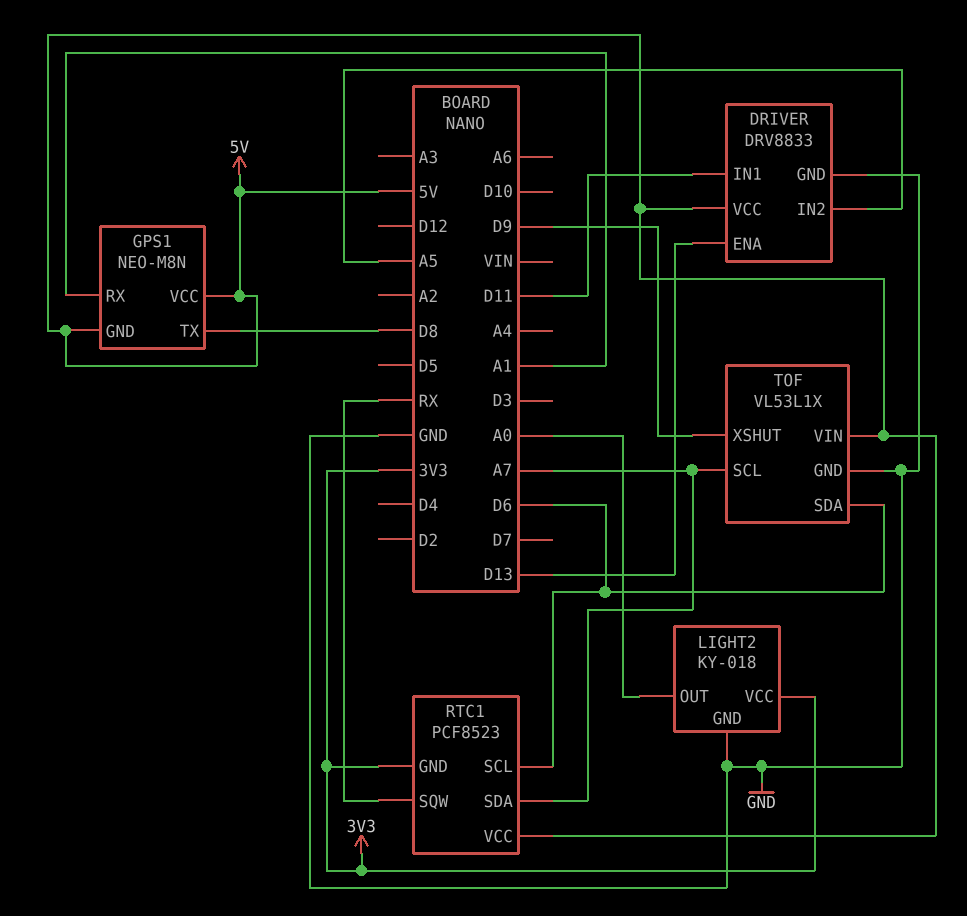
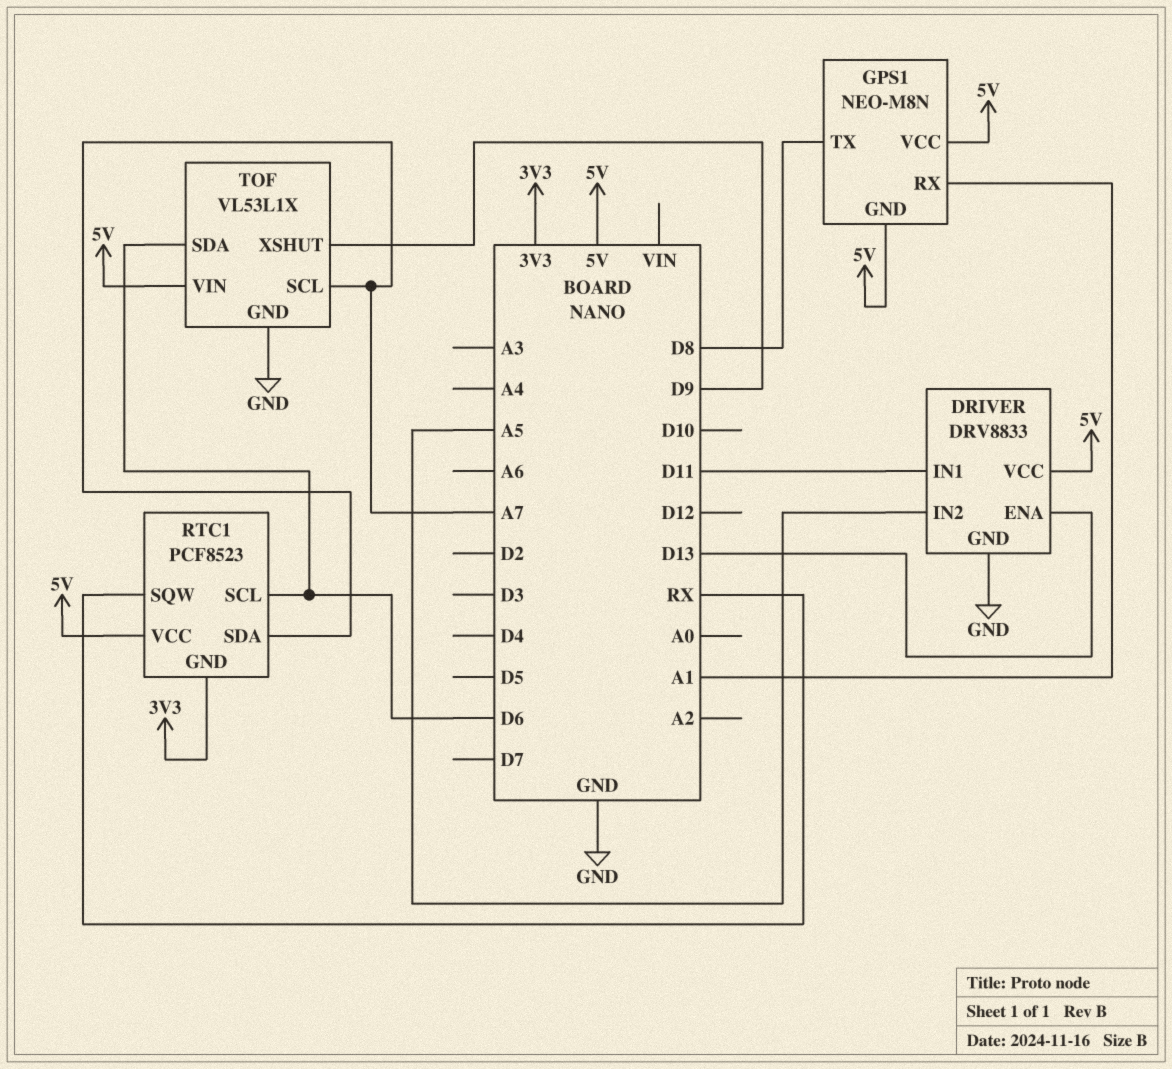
LIGHT2: KY-018 -> none
LIGHT2 pin GND: GND -> none
LIGHT2 pin OUT: A0 -> none
LIGHT2 pin VCC: 3V3 -> none

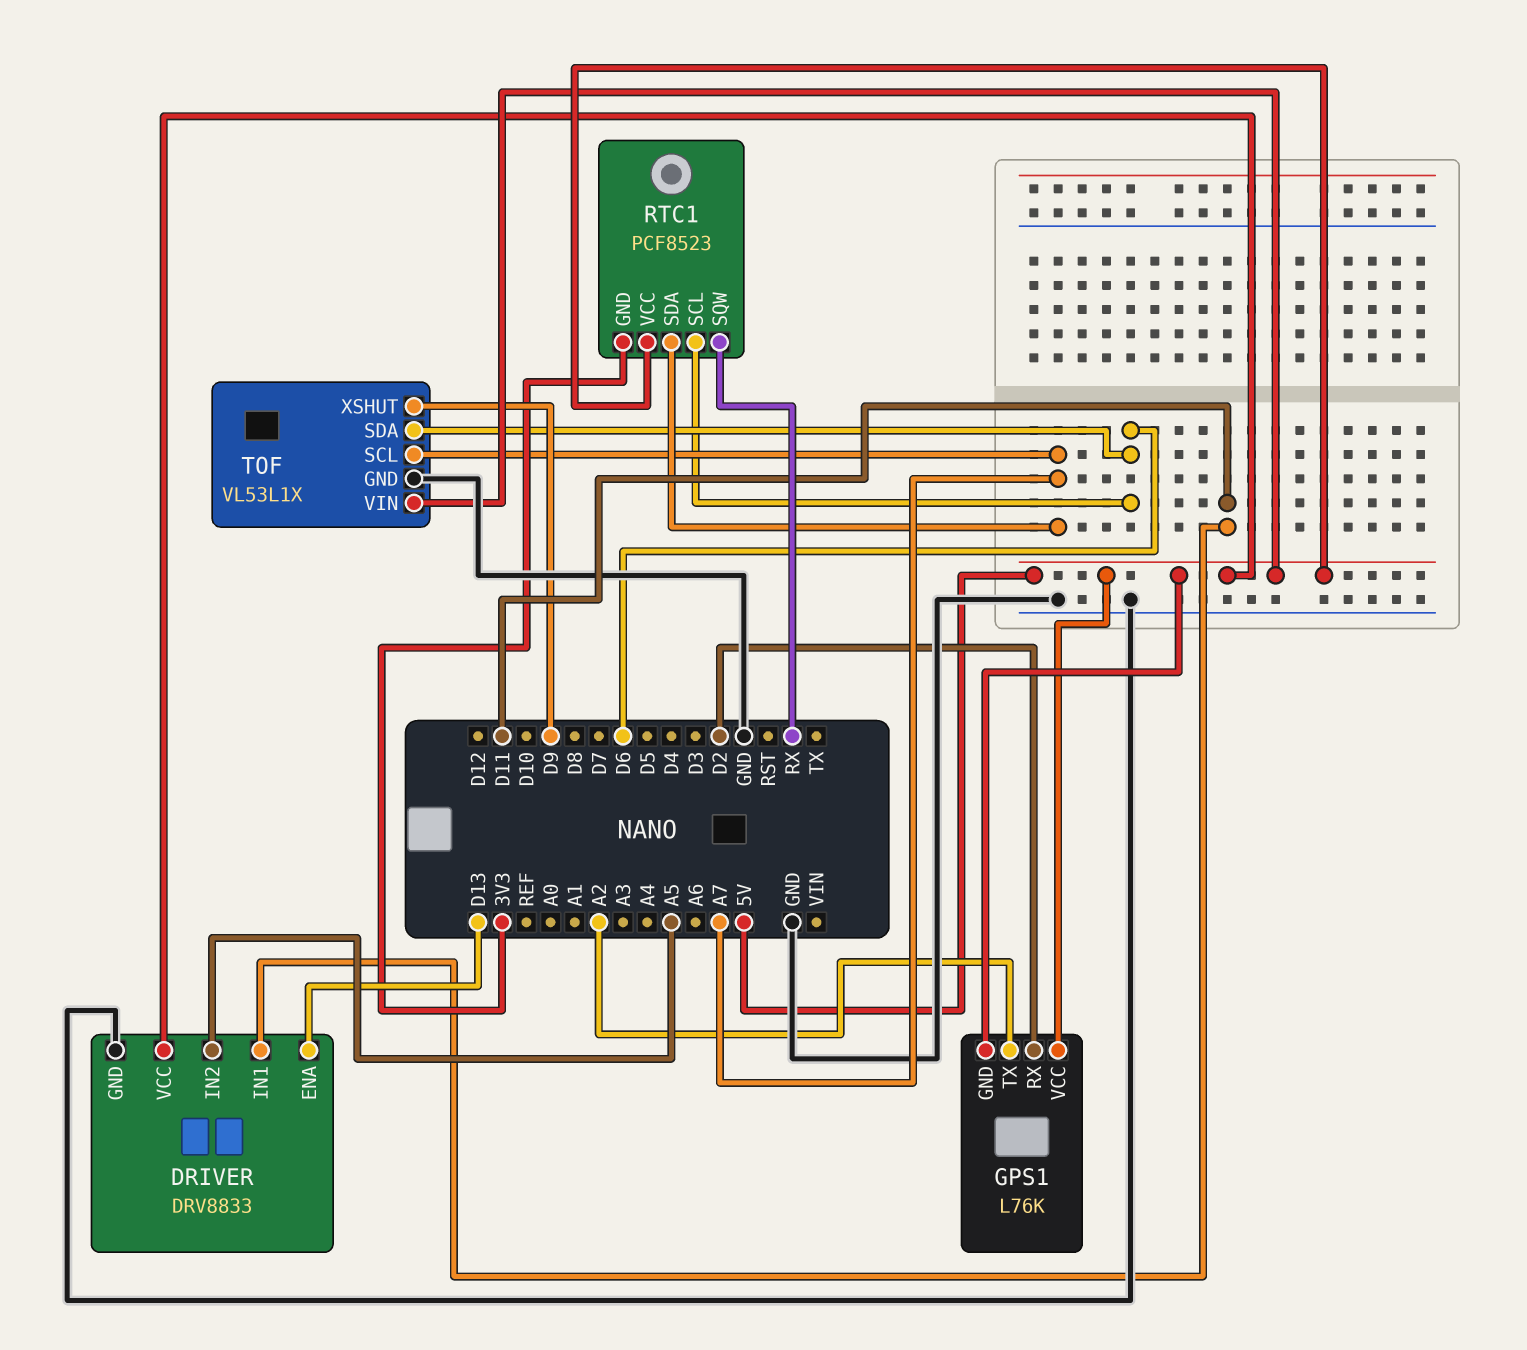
GPS1: NEO-M8N -> L76K
GPS1 pin RX: A1 -> D2
GPS1 pin TX: D8 -> A2

